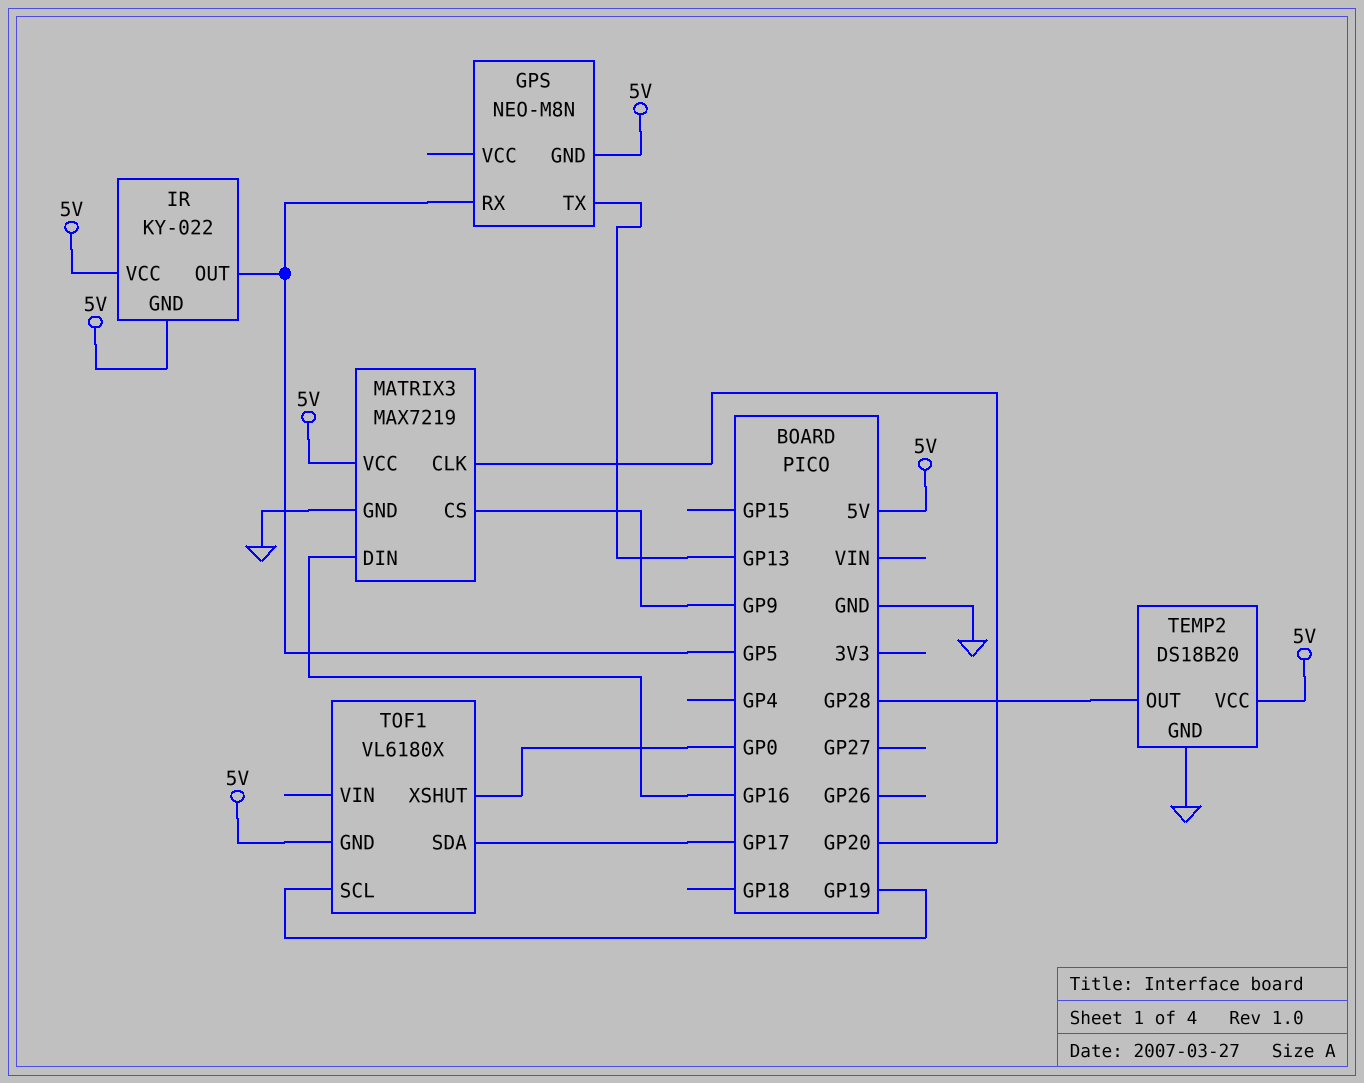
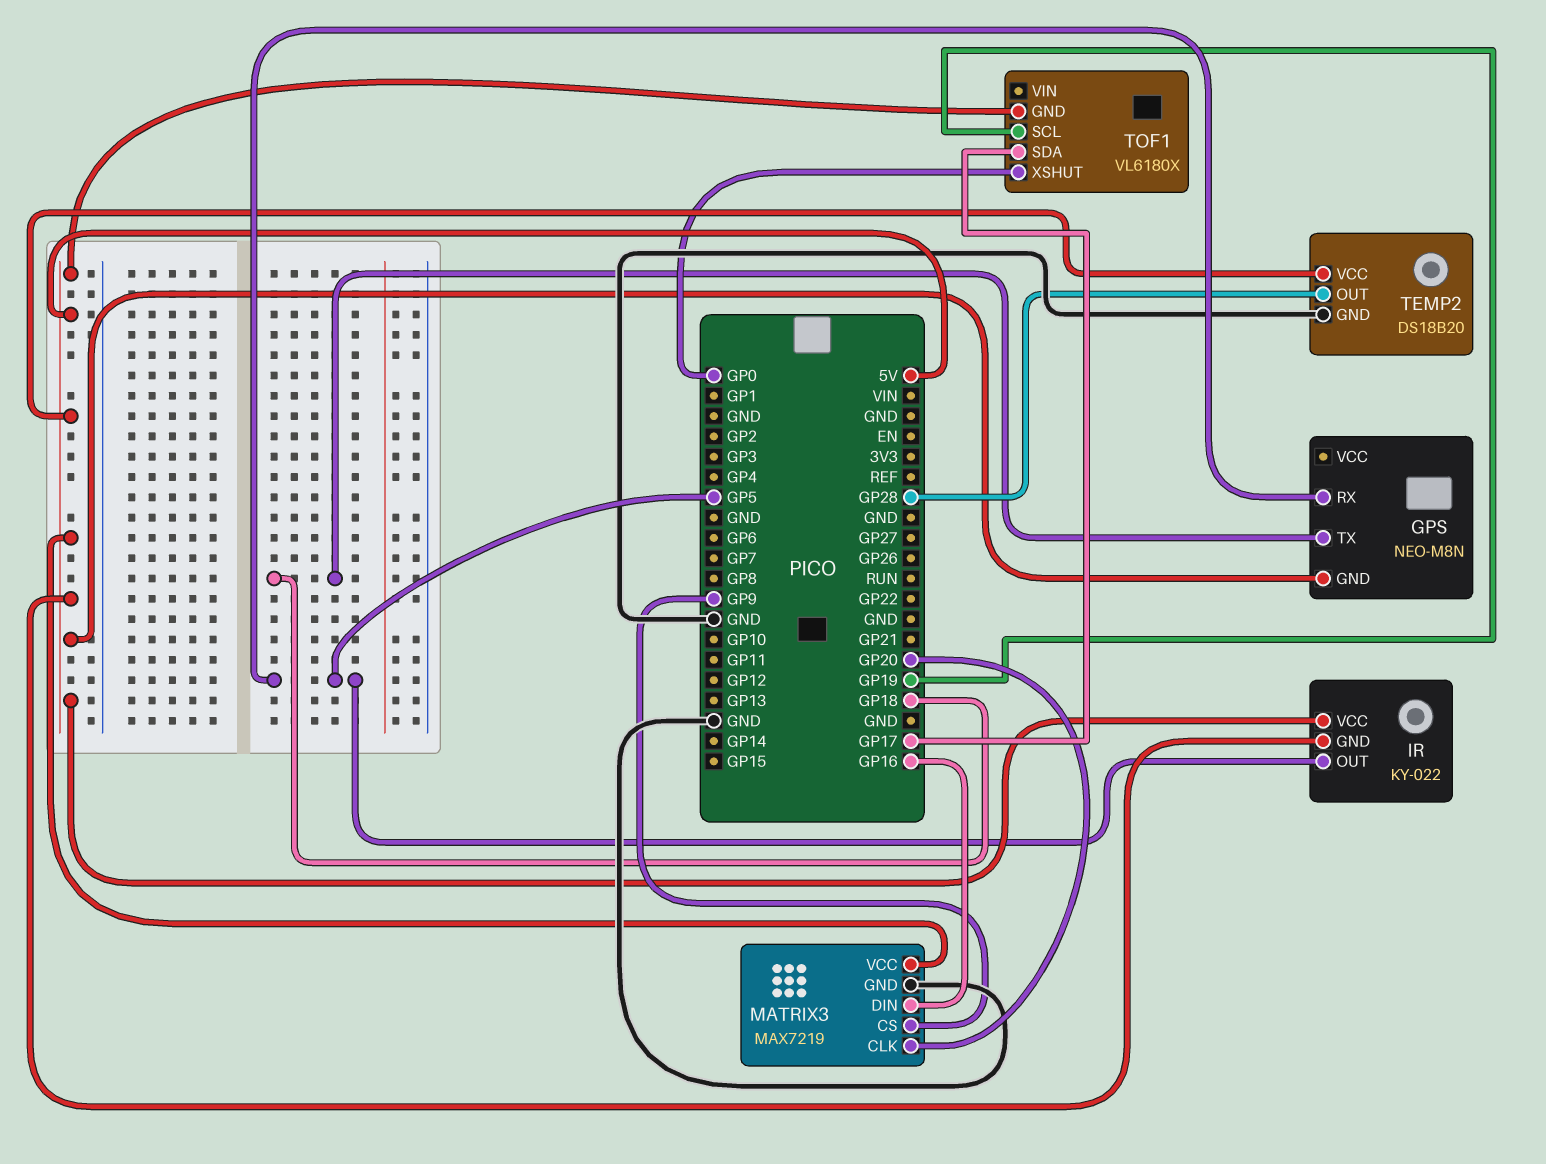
GPS pin TX: GP13 -> GP18

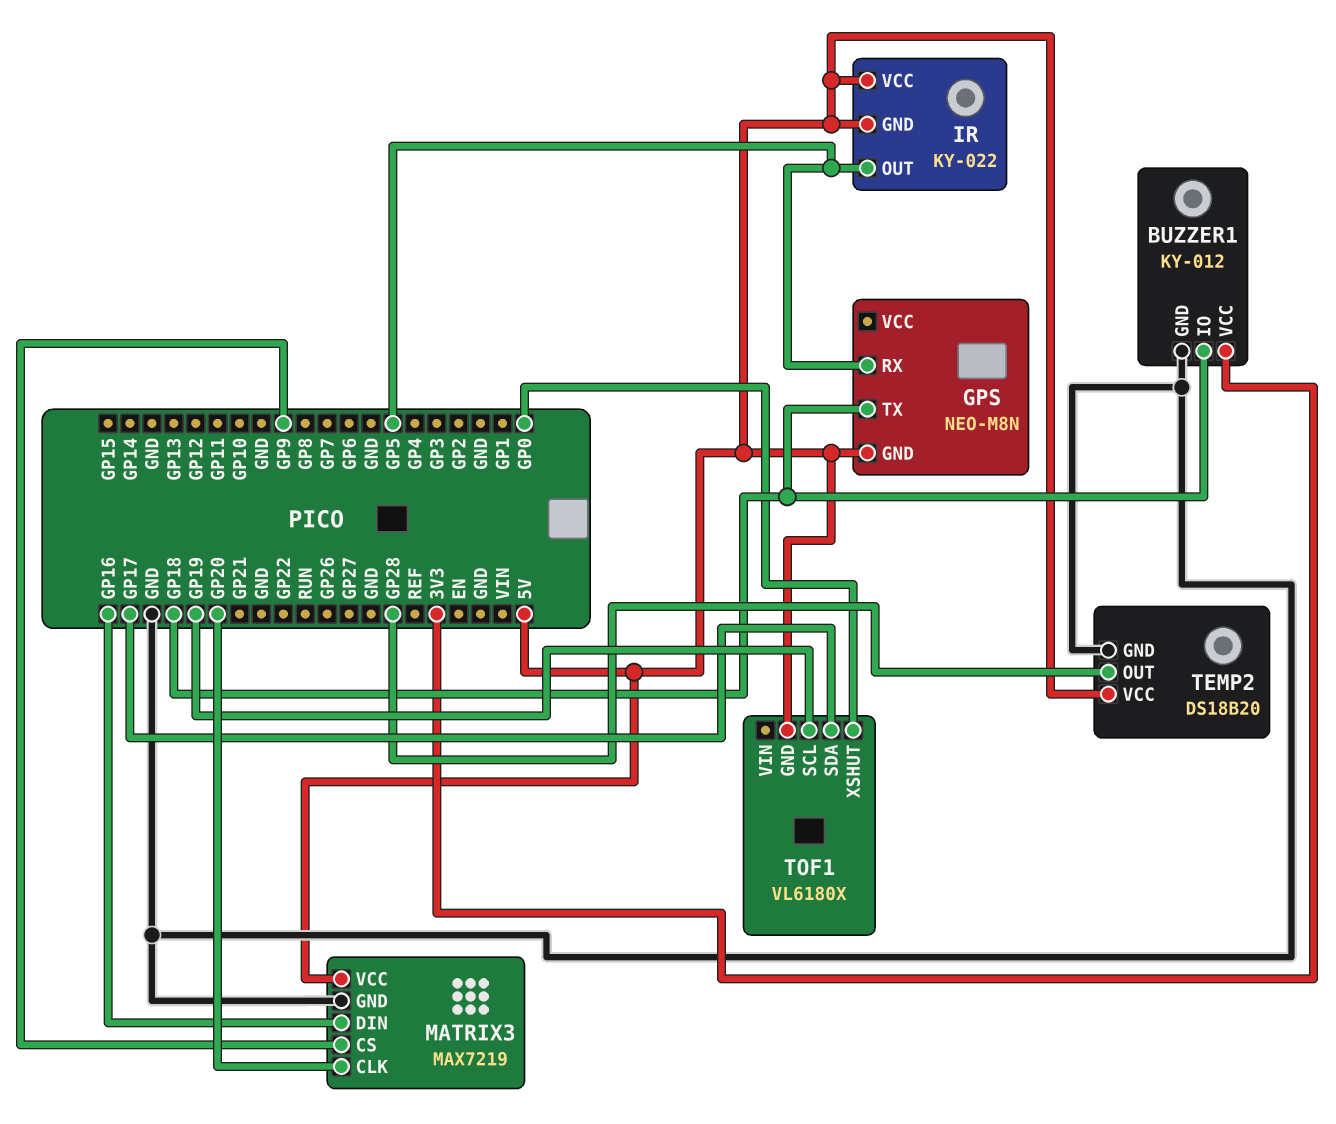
BUZZER1: none -> KY-012
BUZZER1 pin GND: none -> GND
BUZZER1 pin IO: none -> GP18
BUZZER1 pin VCC: none -> 3V3

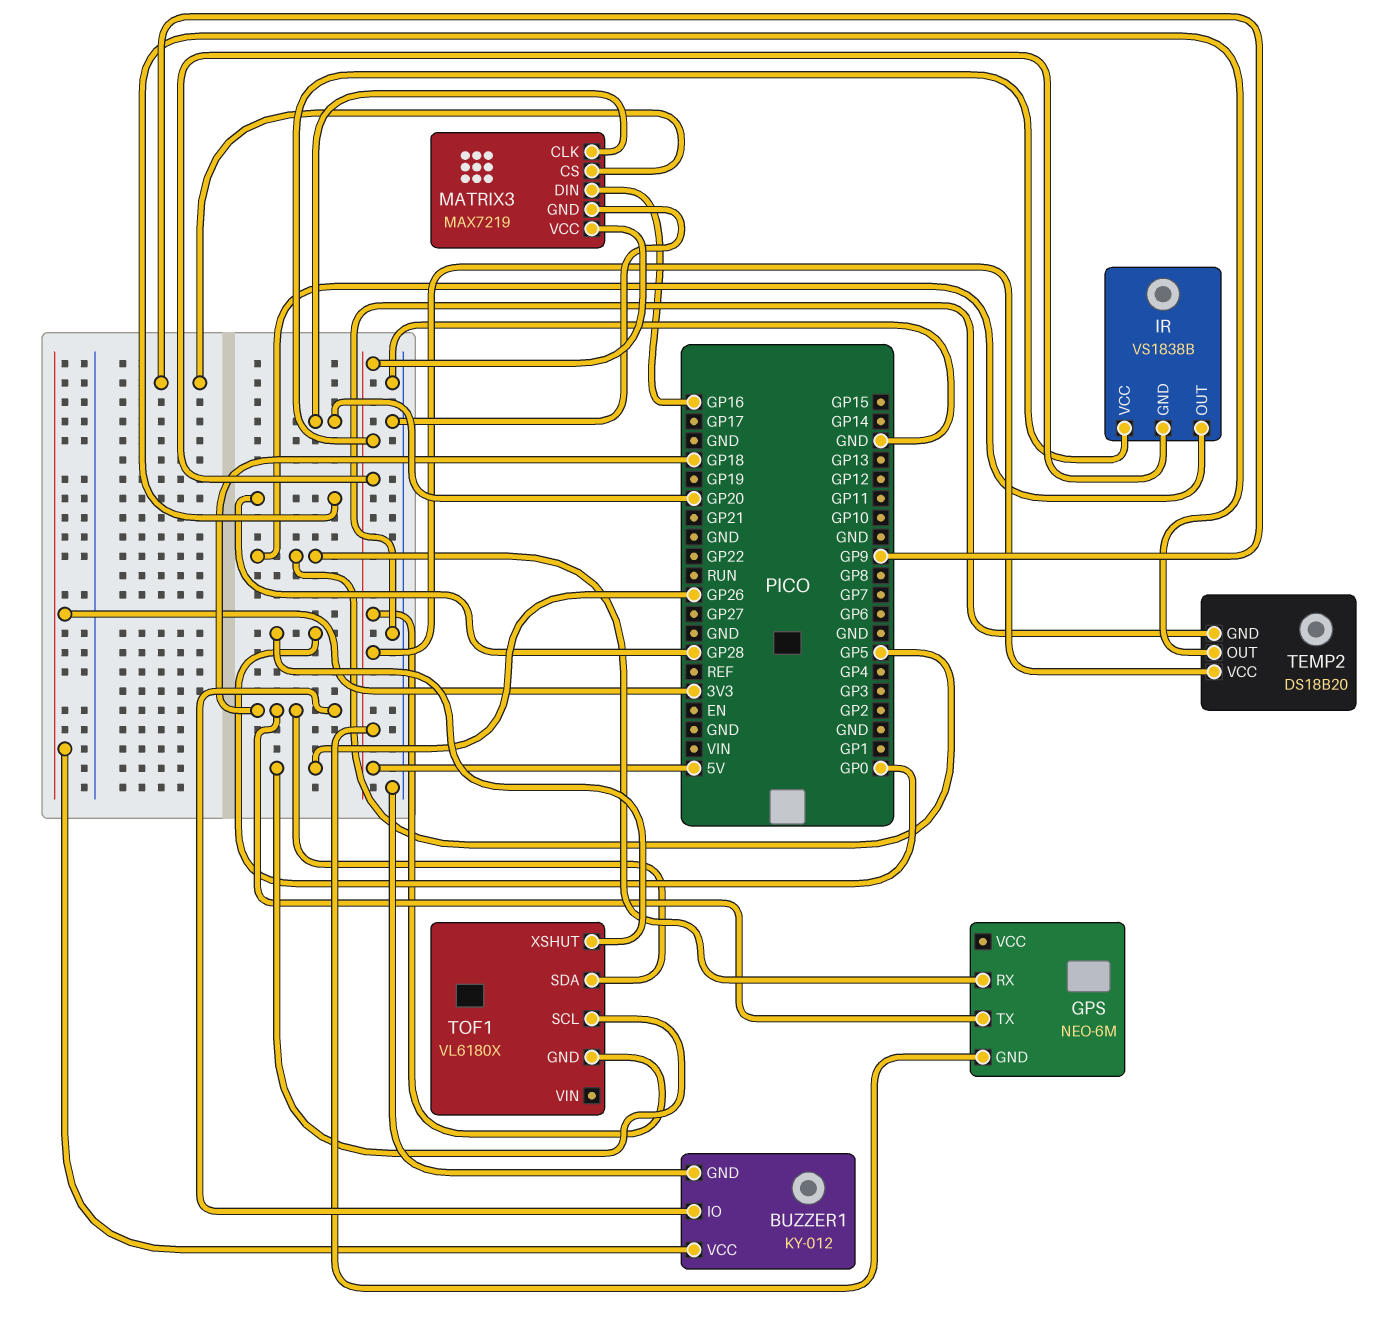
GPS: NEO-M8N -> NEO-6M
IR: KY-022 -> VS1838B
TOF1 pin SCL: GP19 -> GP26
TOF1 pin SDA: GP17 -> GP18

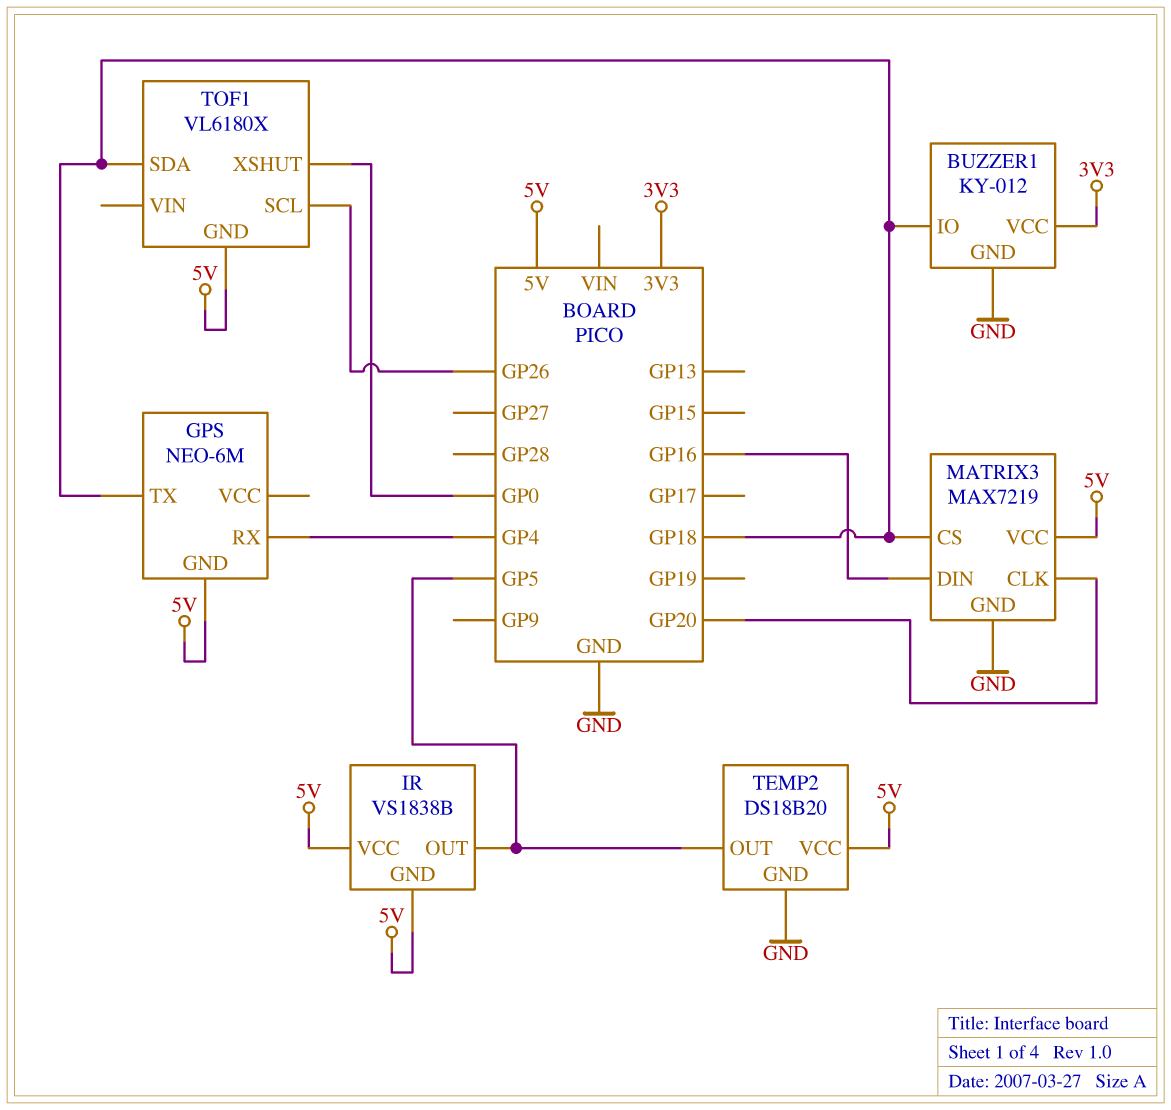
GPS pin RX: GP5 -> GP4
MATRIX3 pin CS: GP9 -> GP18
TEMP2 pin OUT: GP28 -> GP5

